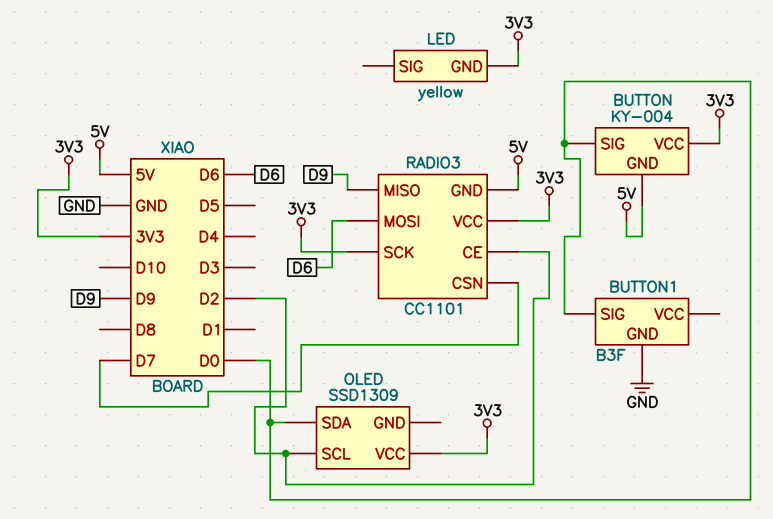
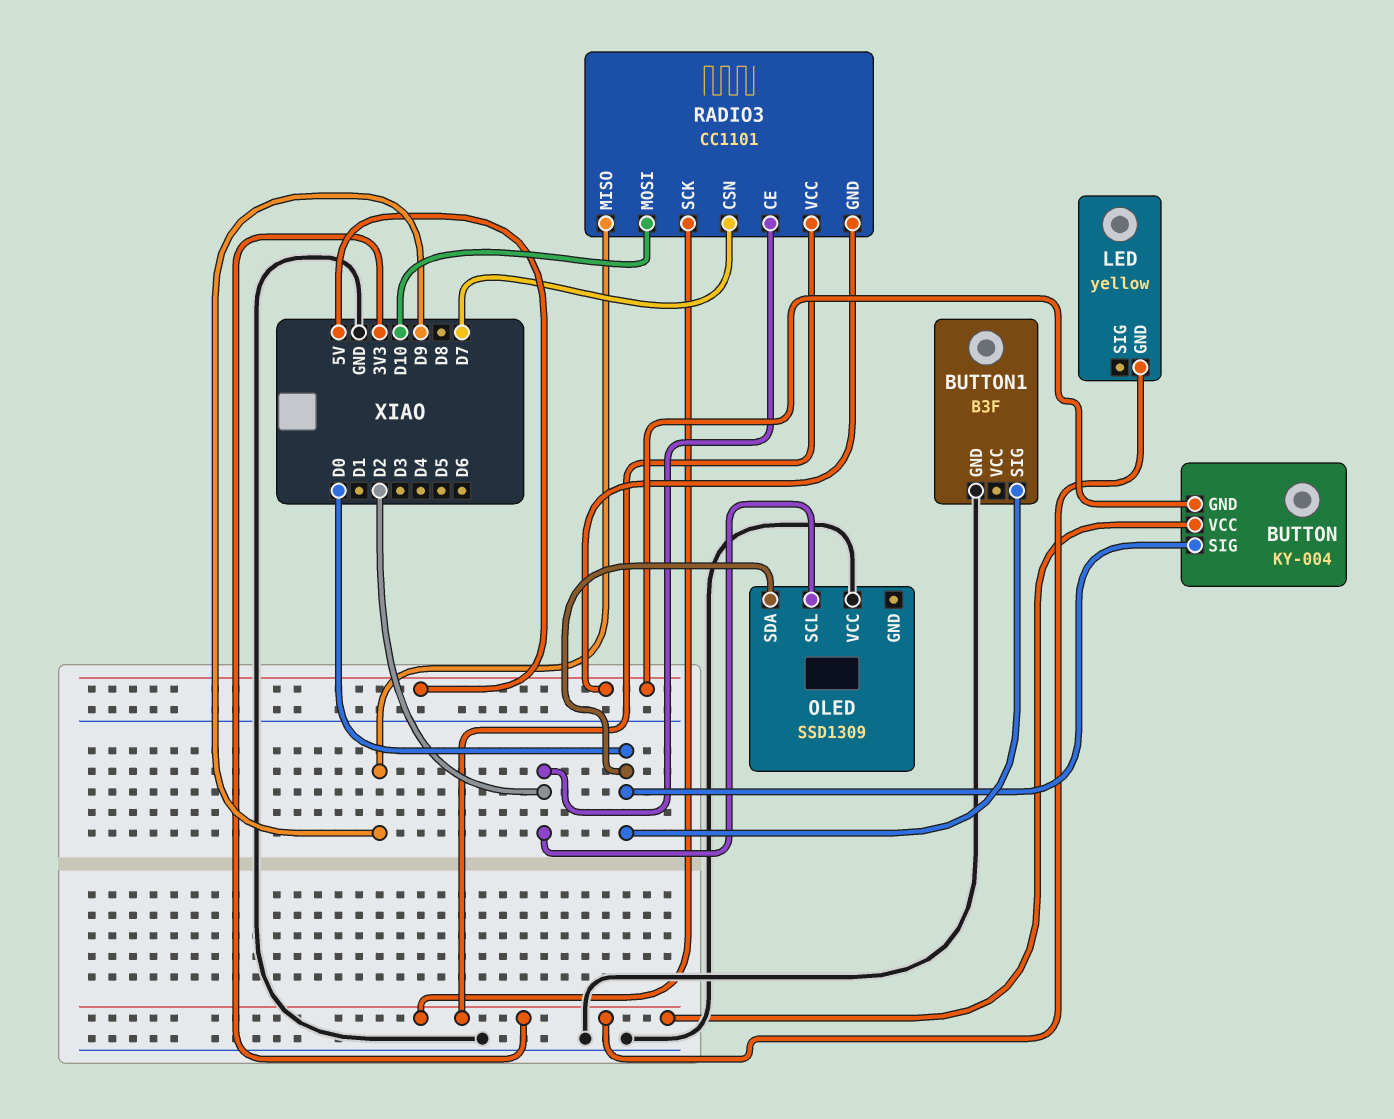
OLED pin VCC: 3V3 -> GND
RADIO3 pin MOSI: D6 -> D10

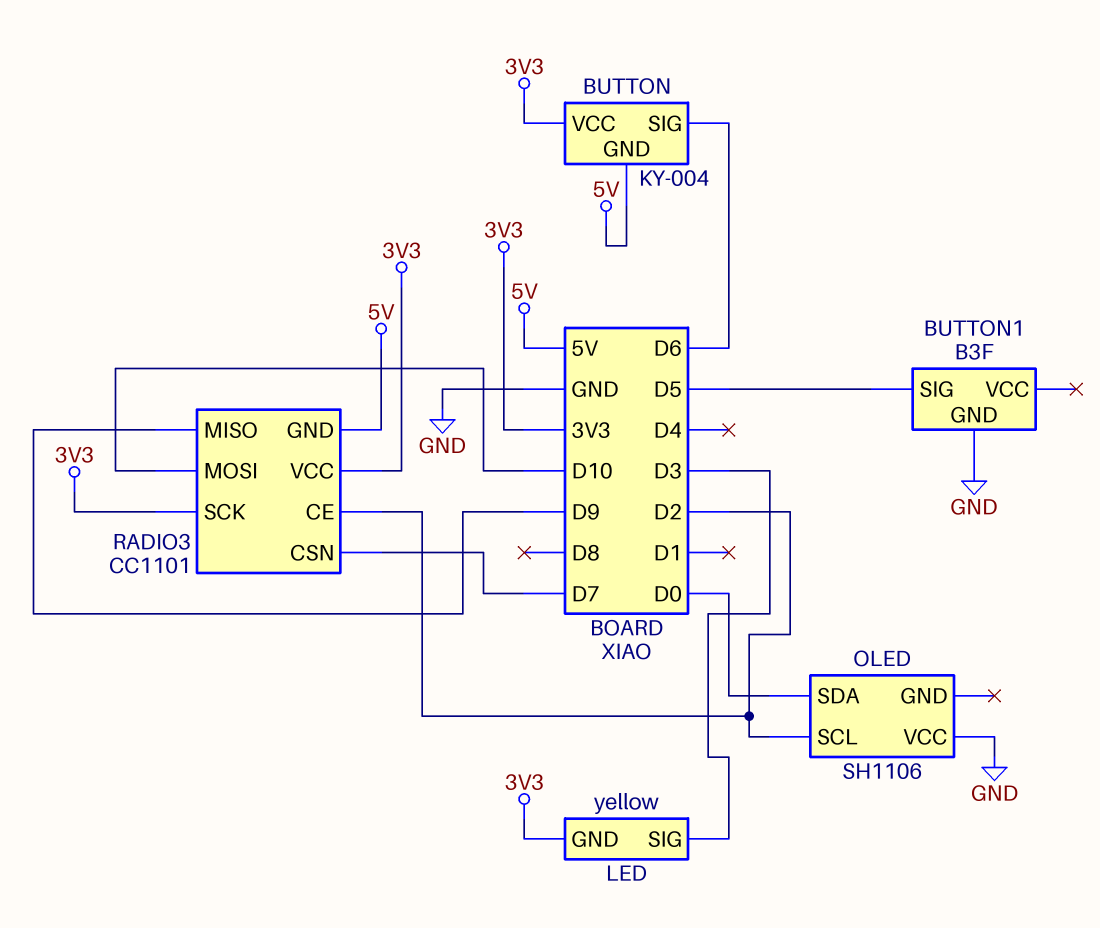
BUTTON pin SIG: D0 -> D6
BUTTON1 pin SIG: D0 -> D5
LED pin SIG: none -> D3
OLED: SSD1309 -> SH1106

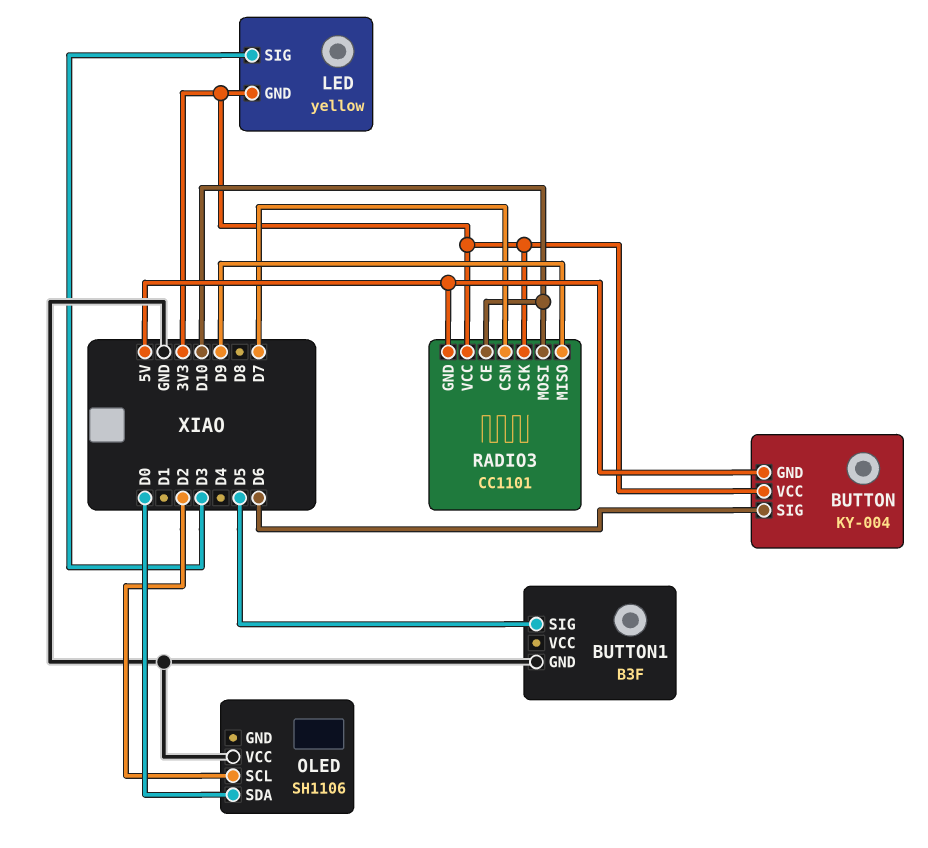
RADIO3 pin CE: D2 -> D10

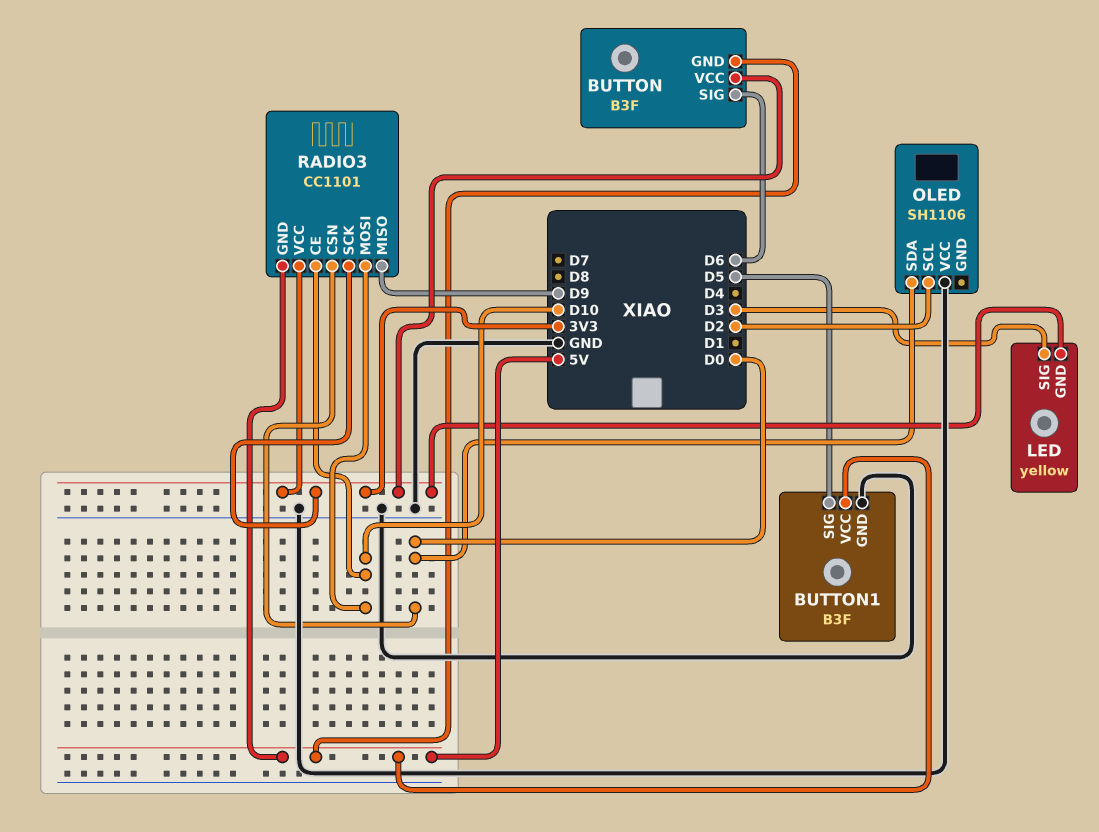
BUTTON: KY-004 -> B3F
BUTTON1 pin VCC: none -> 5V
RADIO3 pin CSN: D7 -> D0

